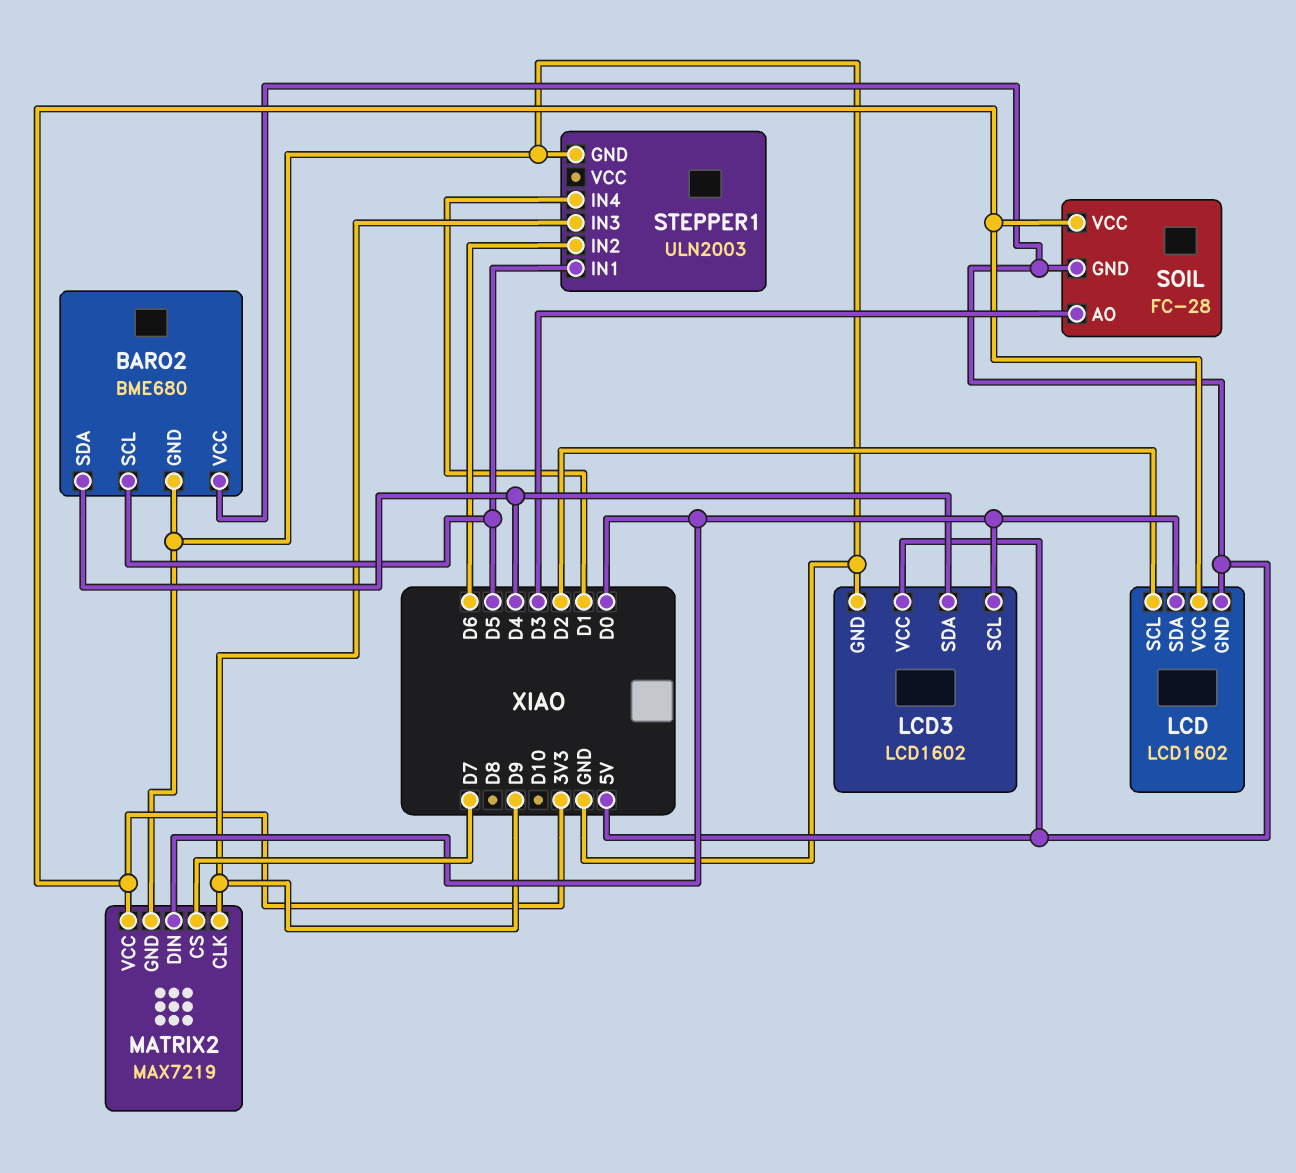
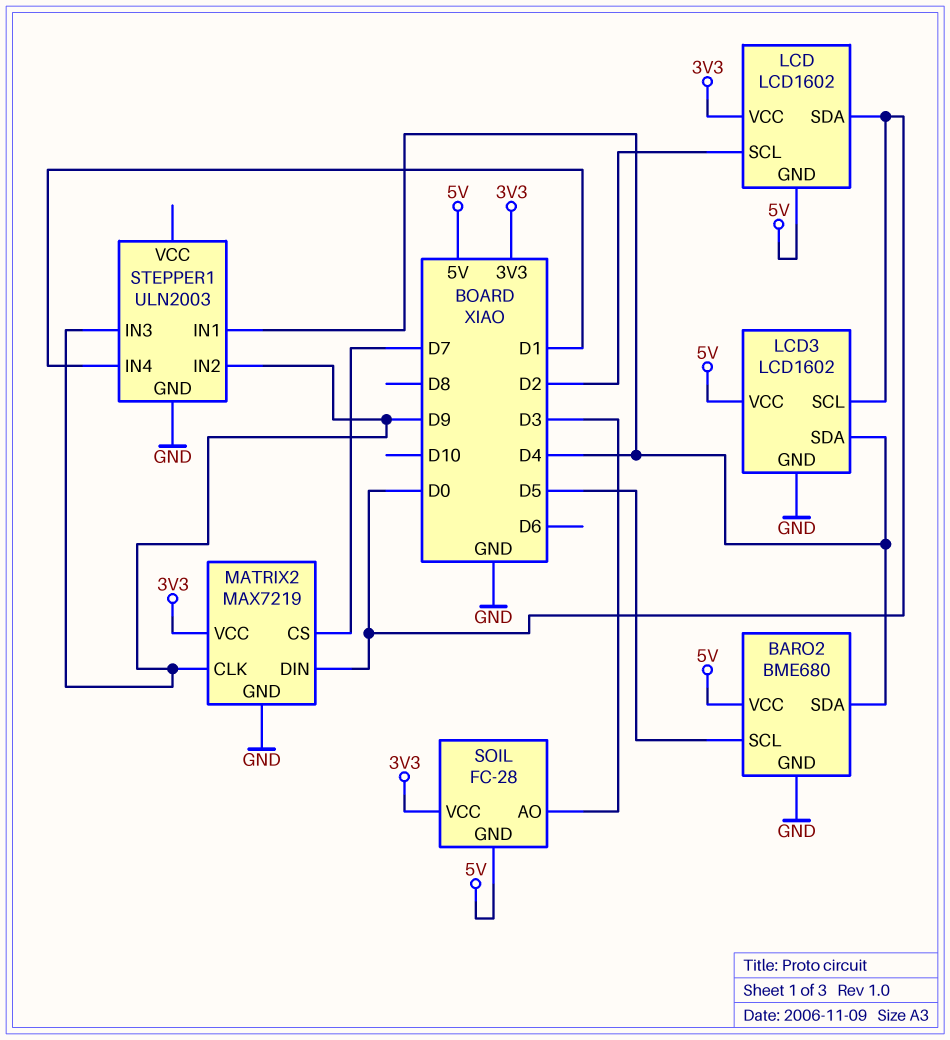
STEPPER1 pin IN1: D5 -> D4
STEPPER1 pin IN2: D6 -> D9

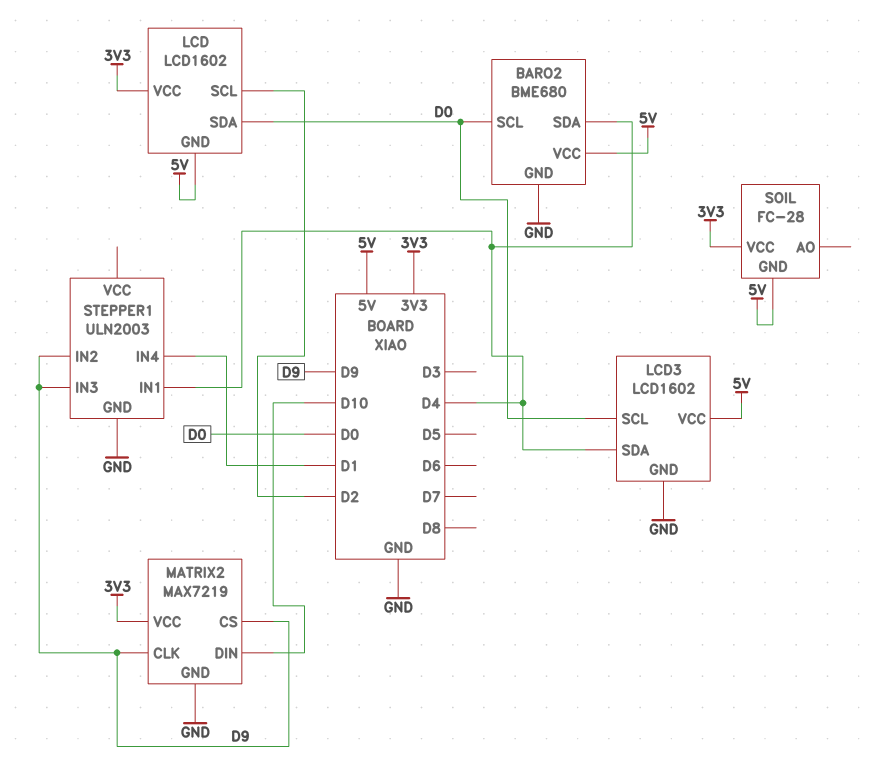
BARO2 pin SCL: D5 -> D0
MATRIX2 pin CS: D7 -> D9
MATRIX2 pin DIN: D0 -> D10
SOIL pin AO: D3 -> none

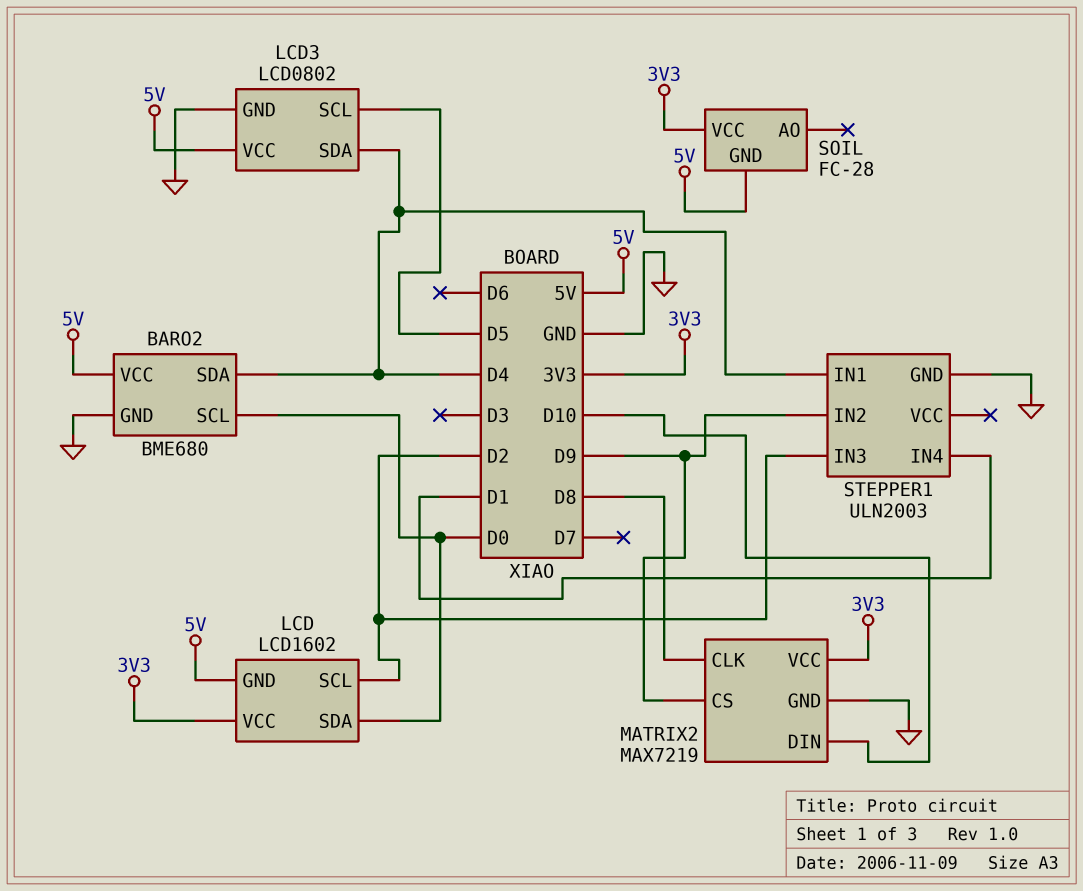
LCD3: LCD1602 -> LCD0802
LCD3 pin SCL: D0 -> D5
MATRIX2 pin CLK: D9 -> D8
STEPPER1 pin IN3: D9 -> D2

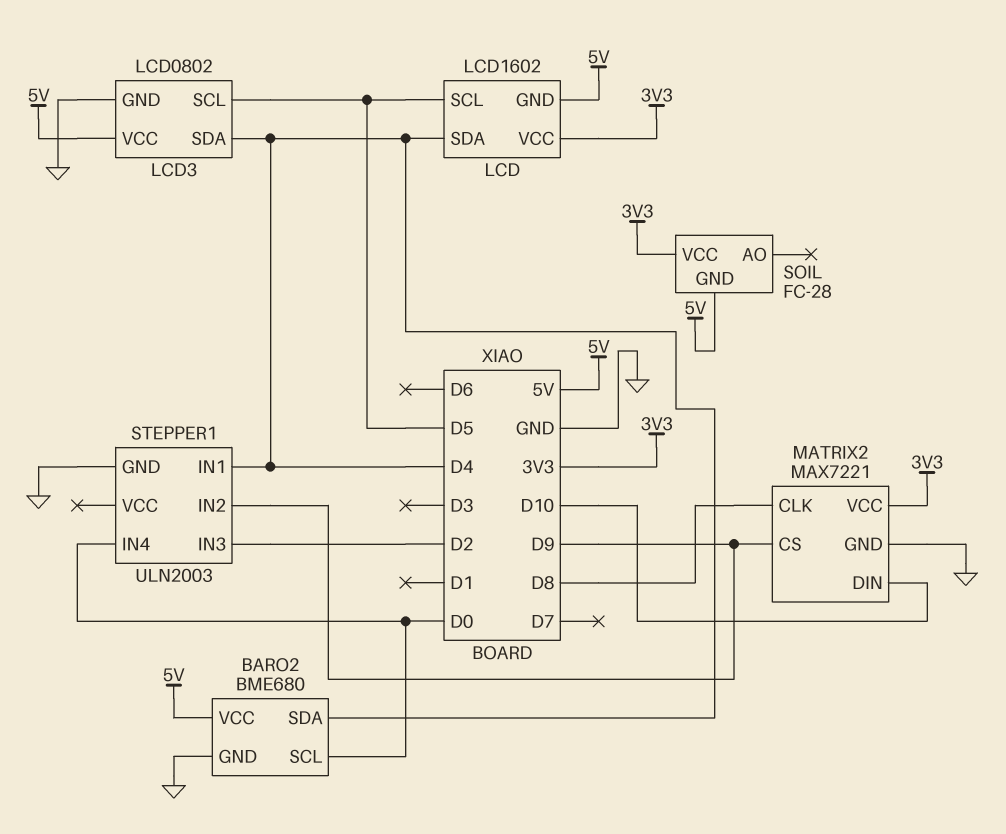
LCD pin SCL: D2 -> D5
LCD pin SDA: D0 -> D4
MATRIX2: MAX7219 -> MAX7221
STEPPER1 pin IN4: D1 -> D0

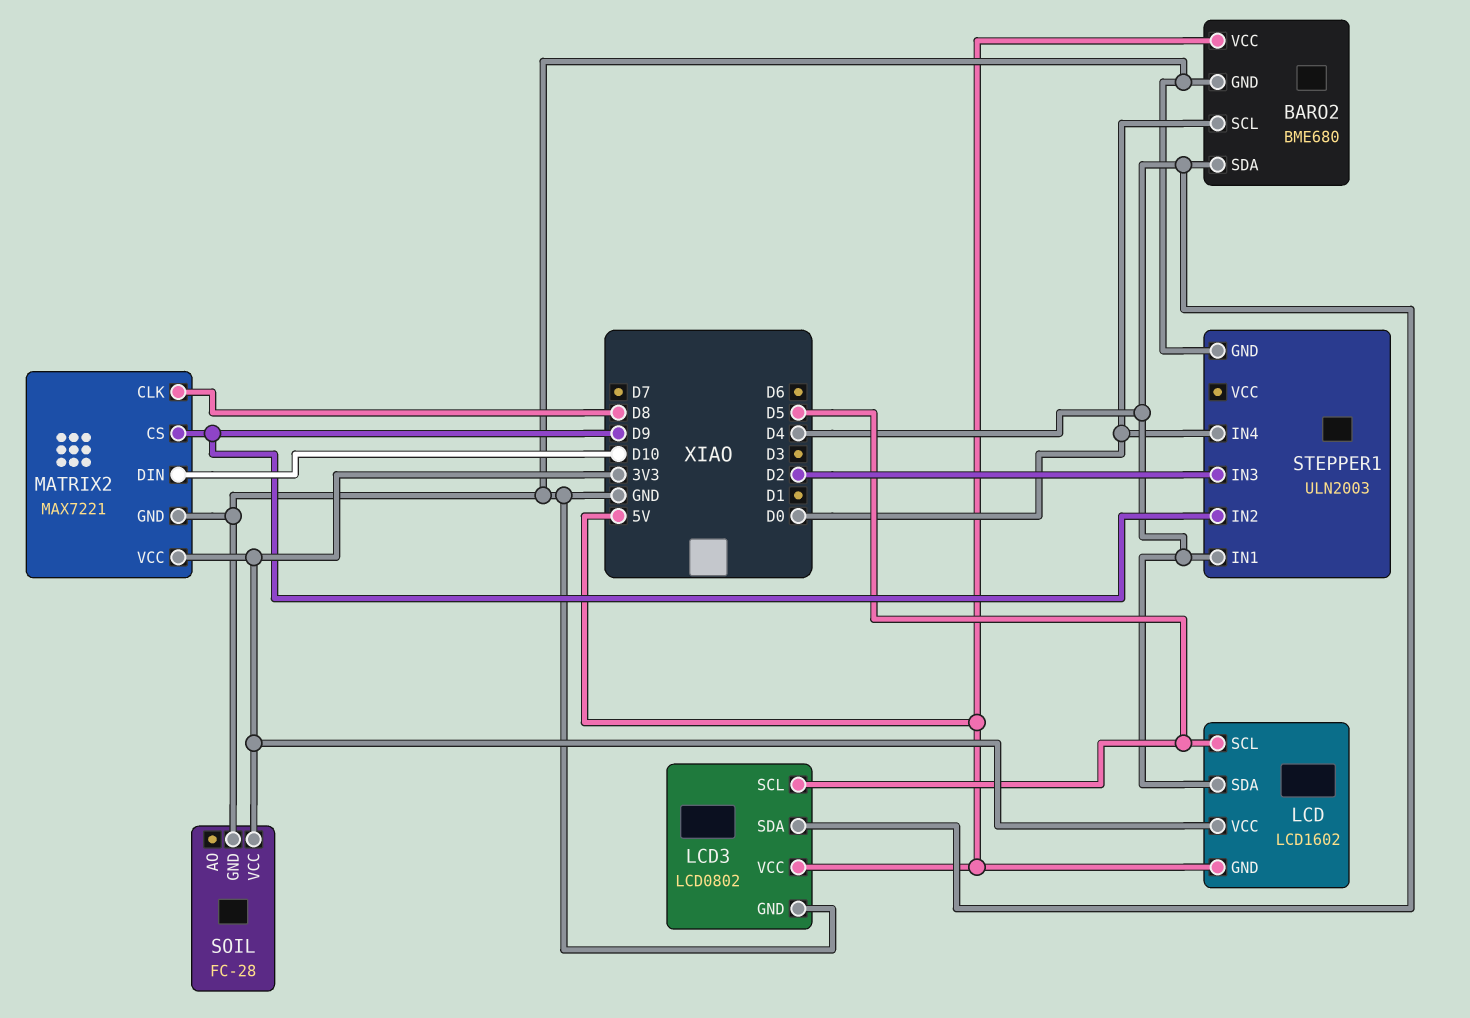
SOIL pin GND: 5V -> GND

